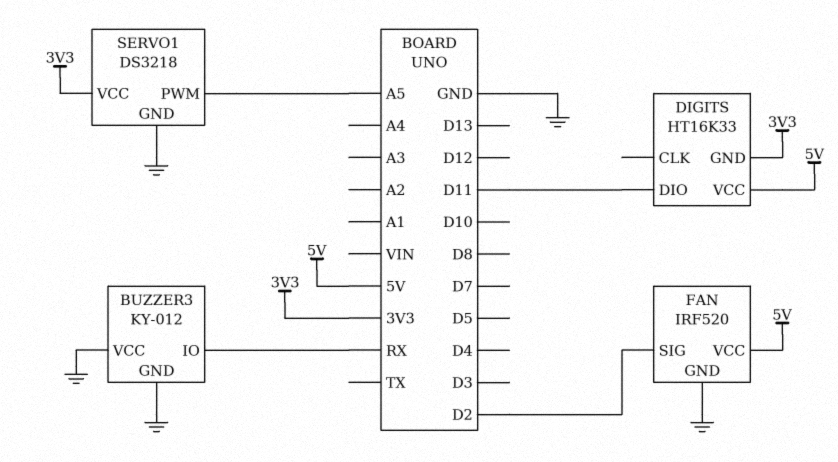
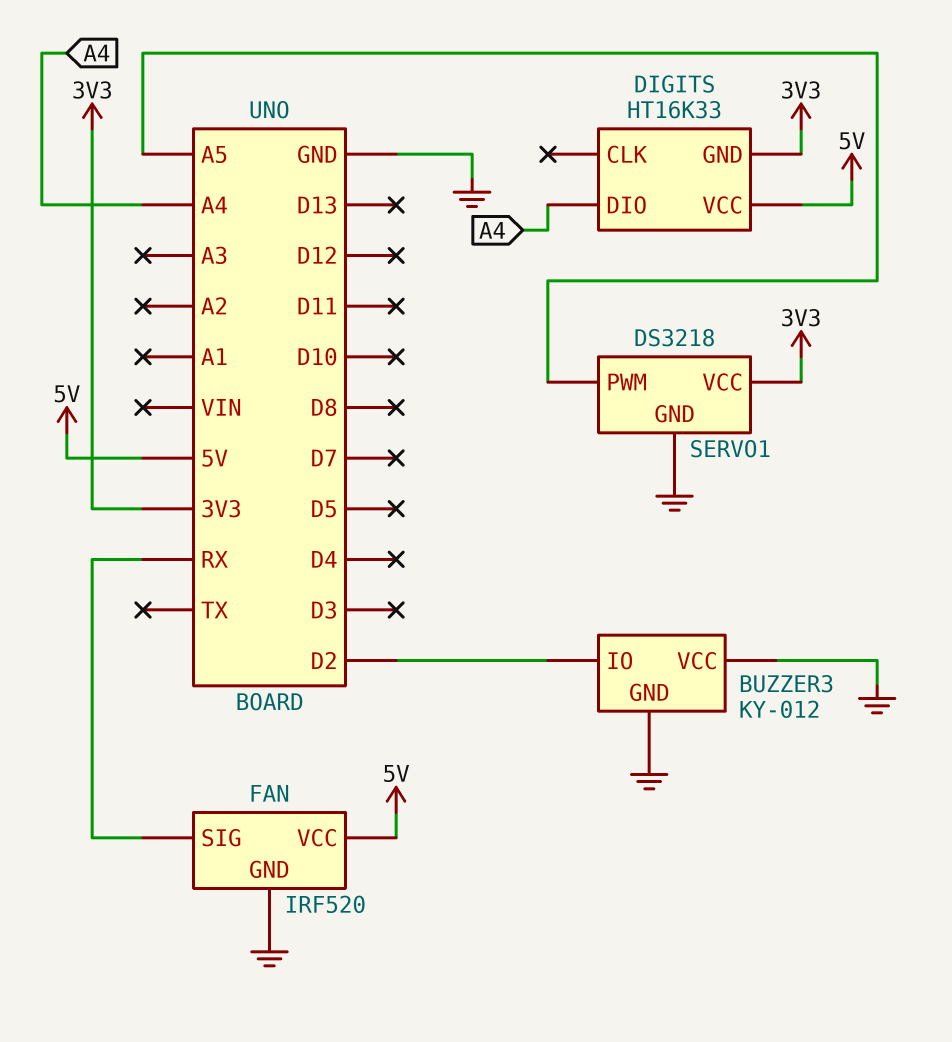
BUZZER3 pin IO: RX -> D2
DIGITS pin DIO: D11 -> A4
FAN pin SIG: D2 -> RX

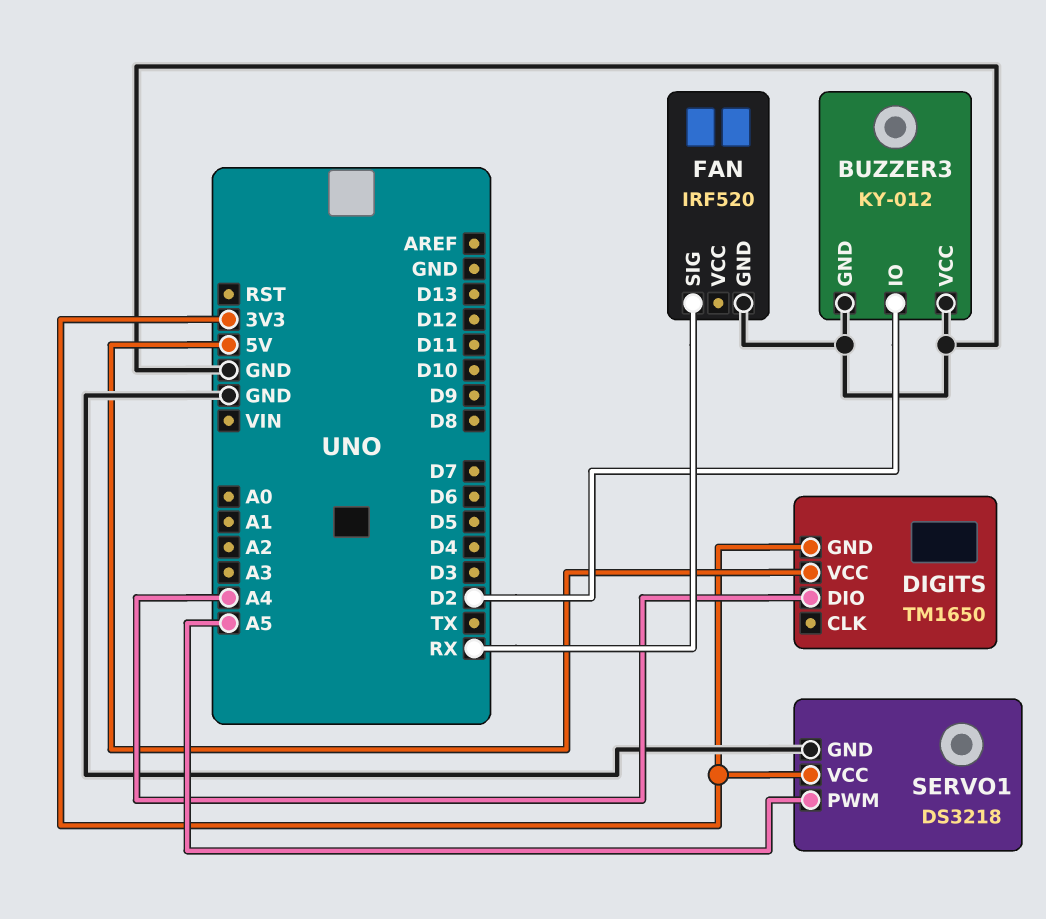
DIGITS: HT16K33 -> TM1650
FAN pin VCC: 5V -> none

